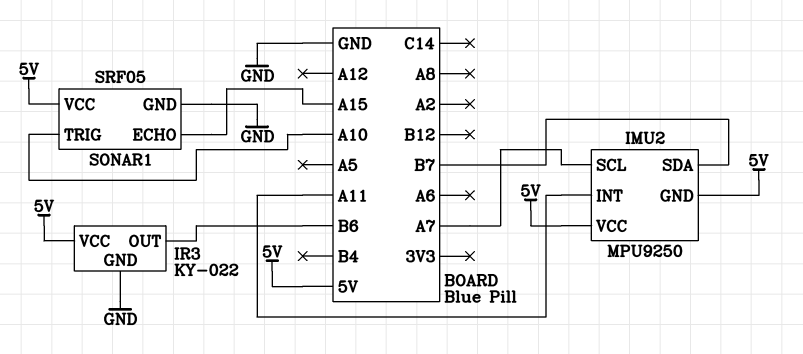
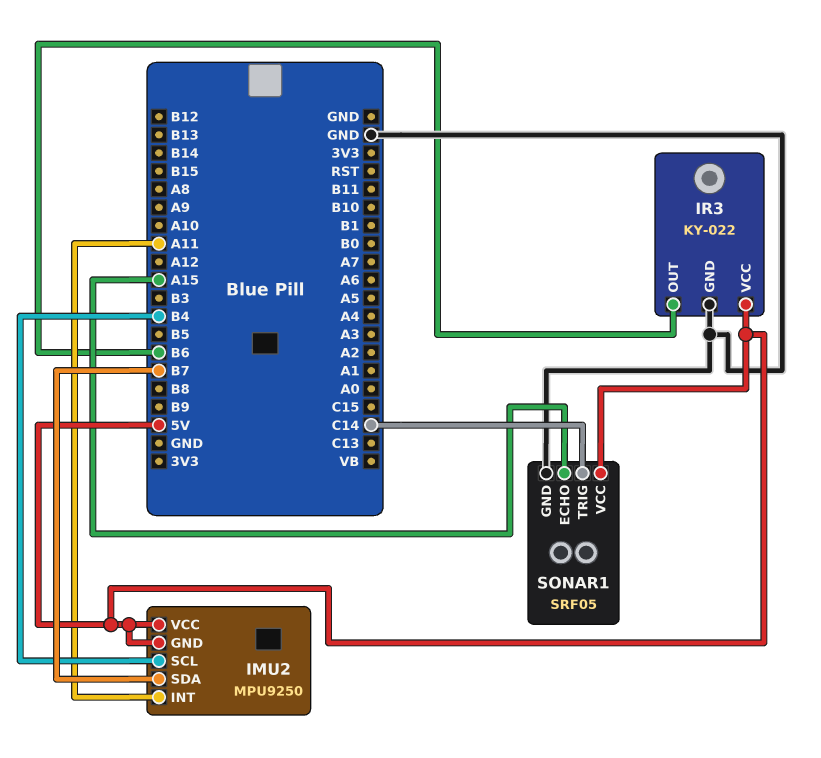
IMU2 pin SCL: A7 -> B4
SONAR1 pin TRIG: A10 -> C14

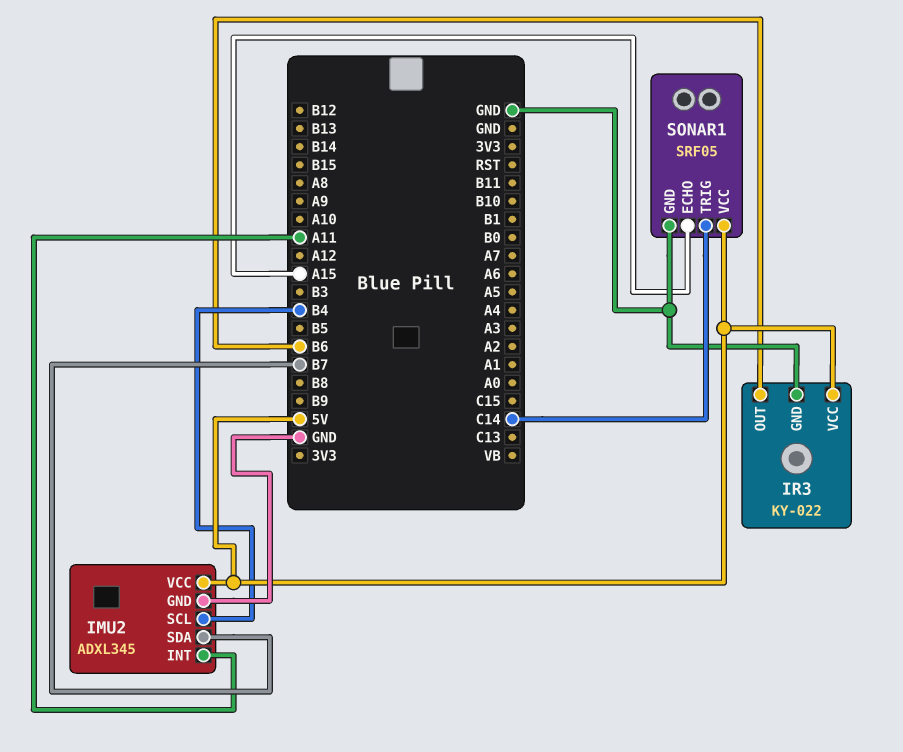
IMU2: MPU9250 -> ADXL345
IMU2 pin GND: 5V -> GND

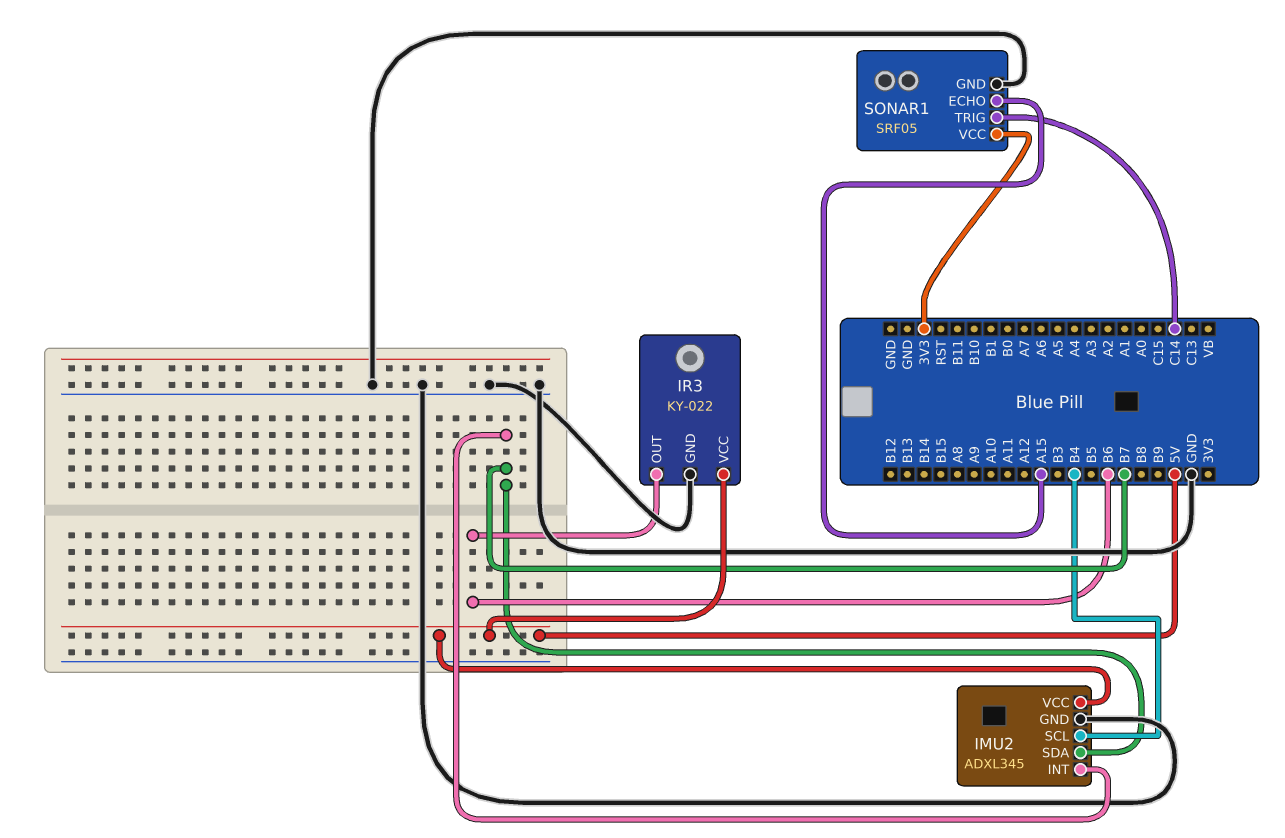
IMU2 pin INT: A11 -> B7
SONAR1 pin VCC: 5V -> 3V3

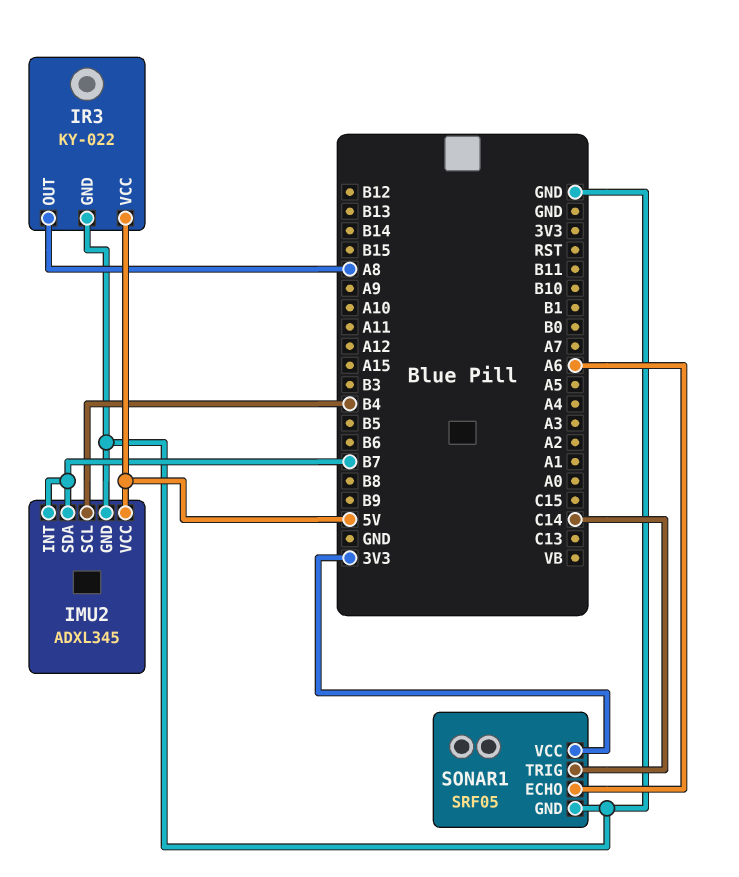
IR3 pin OUT: B6 -> A8
SONAR1 pin ECHO: A15 -> A6

